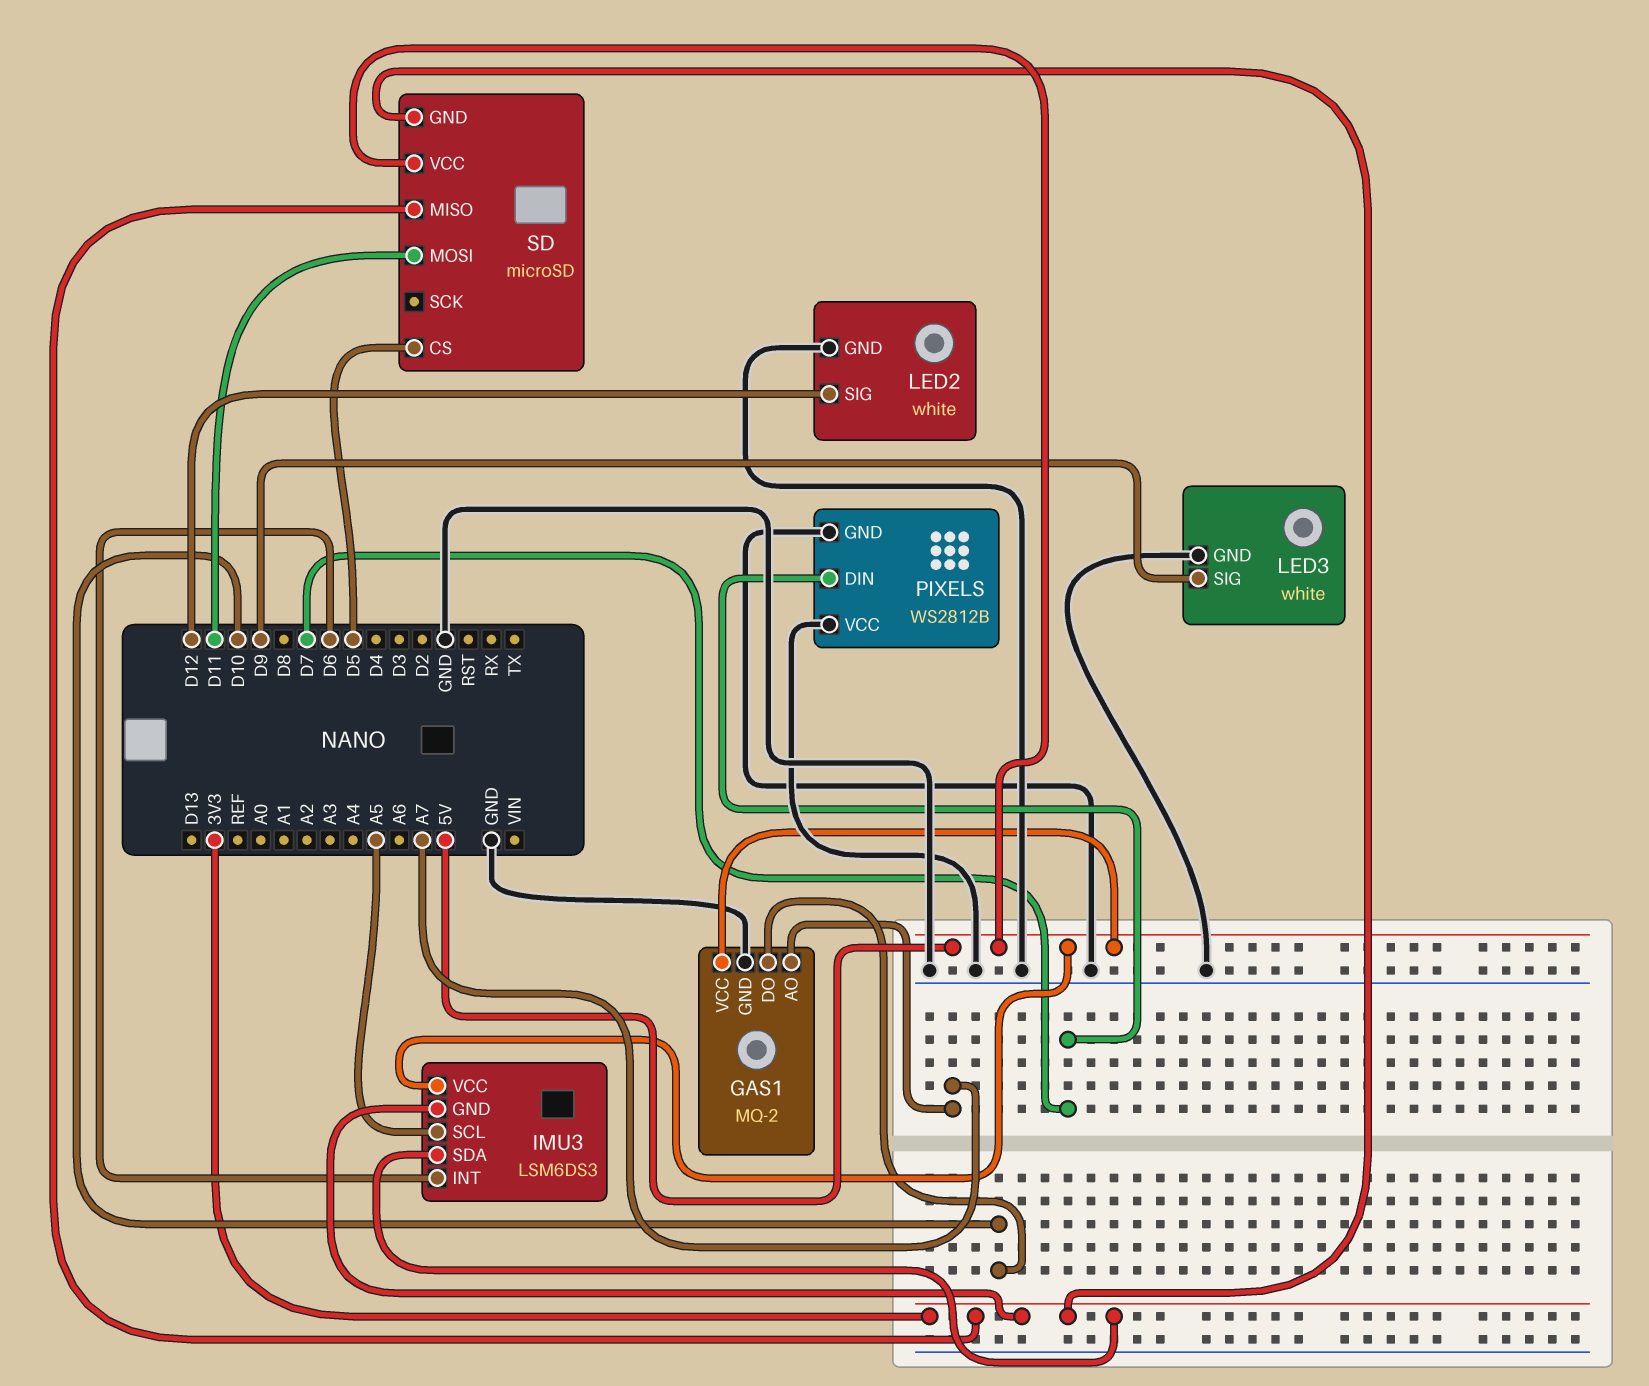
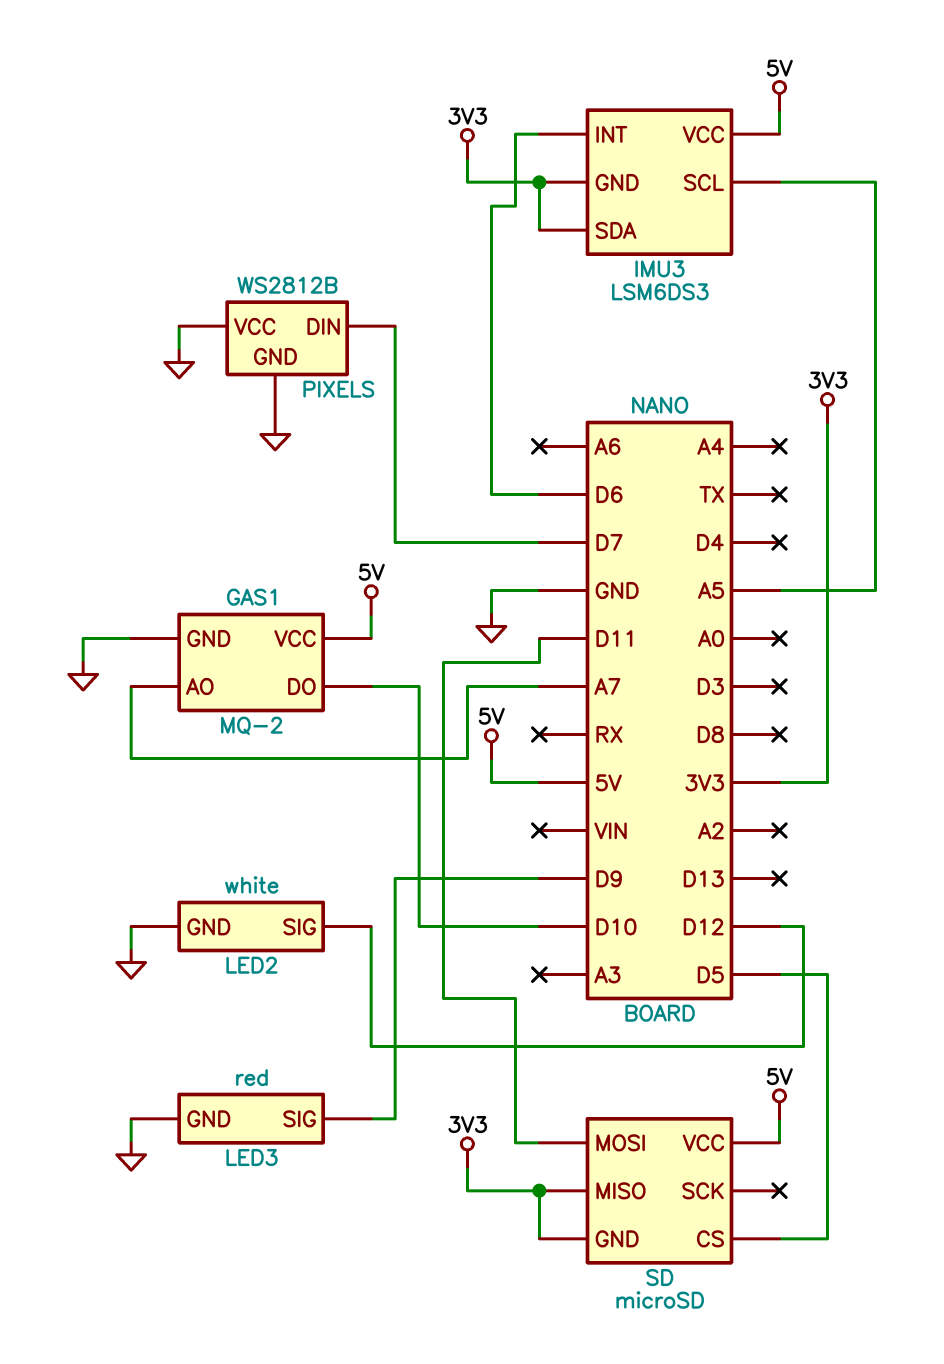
LED3: white -> red

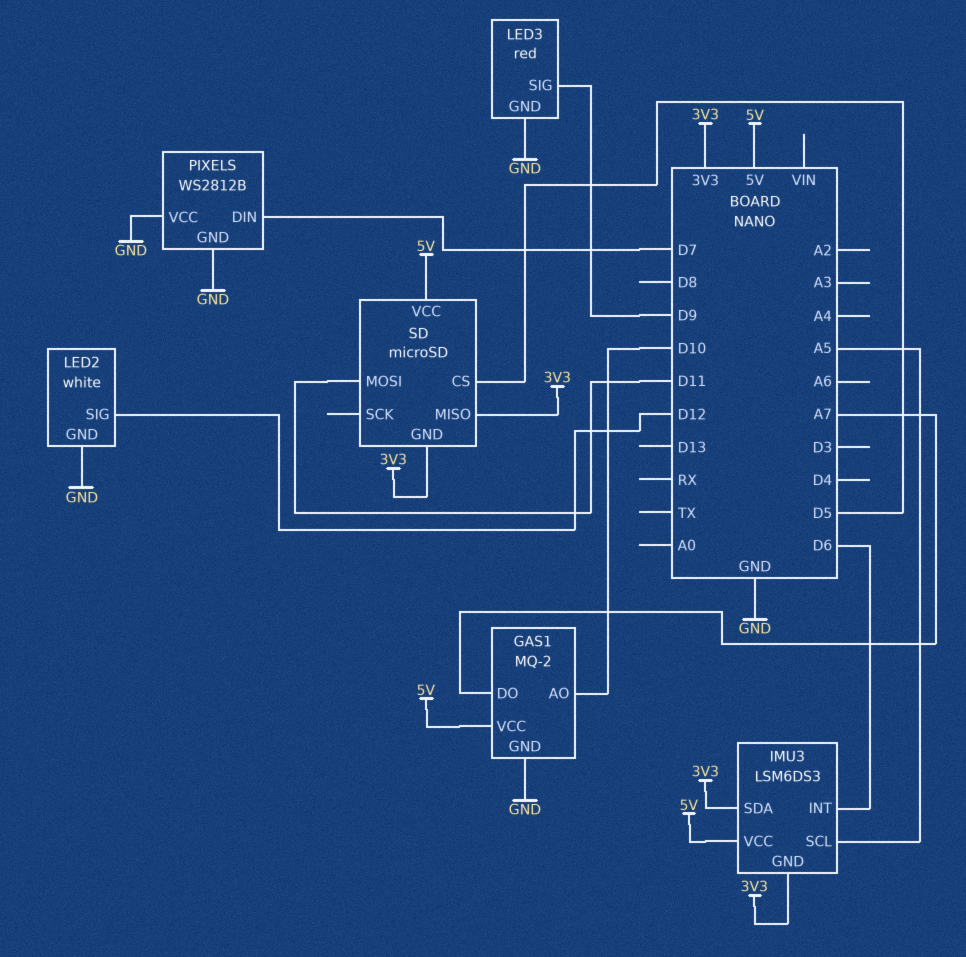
GAS1 pin AO: A7 -> D10
GAS1 pin DO: D10 -> A7

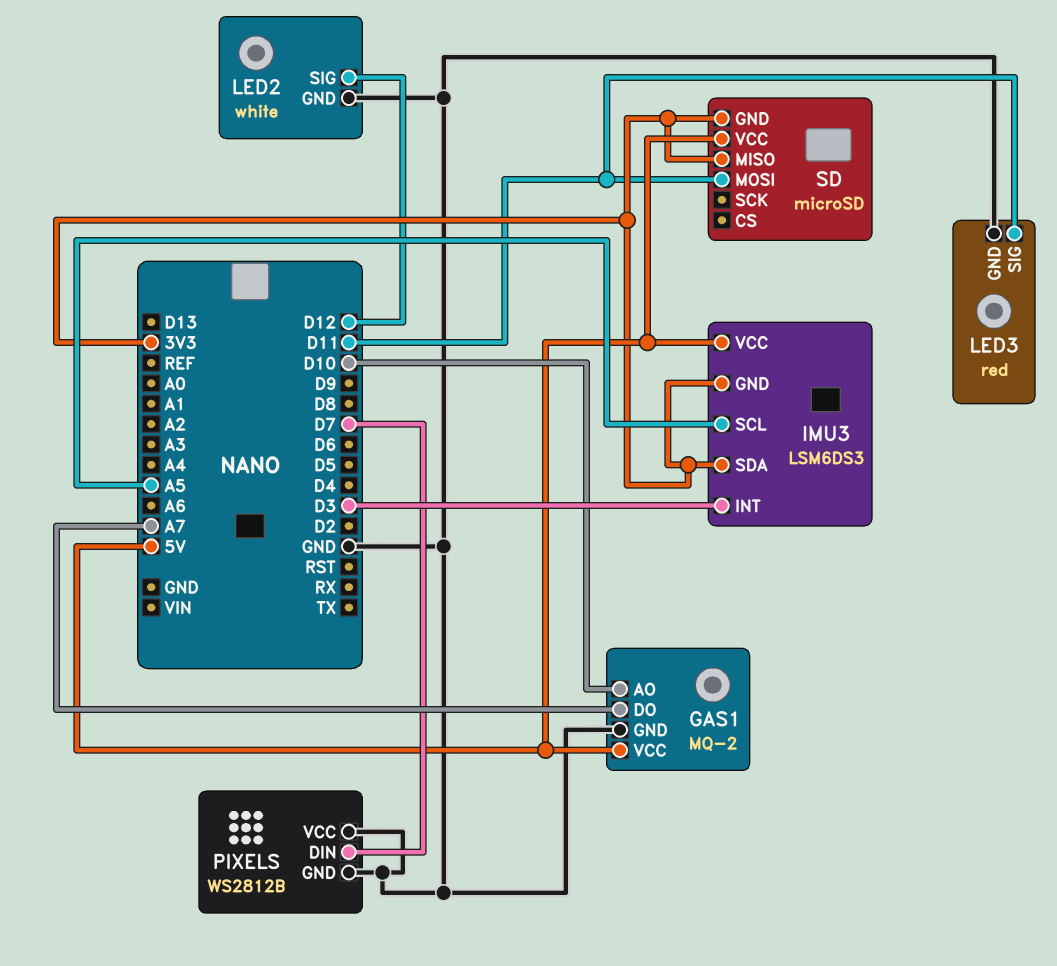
IMU3 pin INT: D6 -> D3
LED3 pin SIG: D9 -> D11
SD pin CS: D5 -> none

